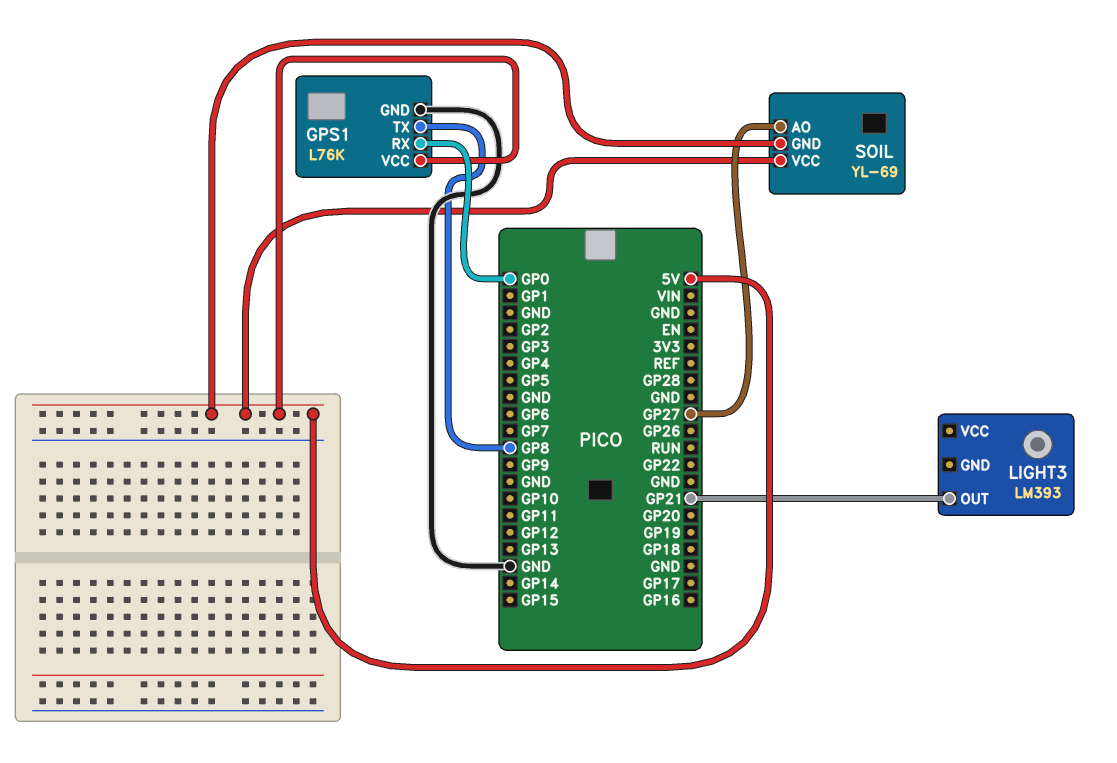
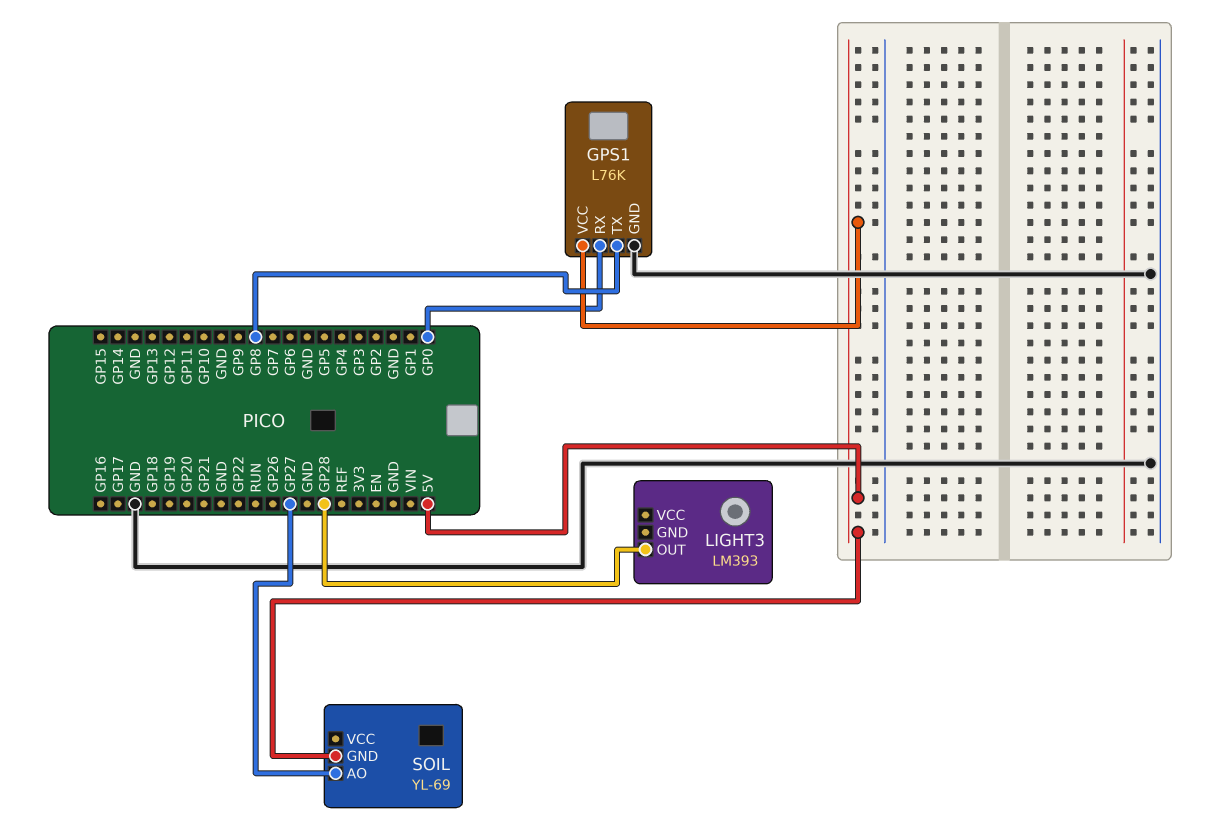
LIGHT3 pin OUT: GP21 -> GP28
SOIL pin VCC: 5V -> none

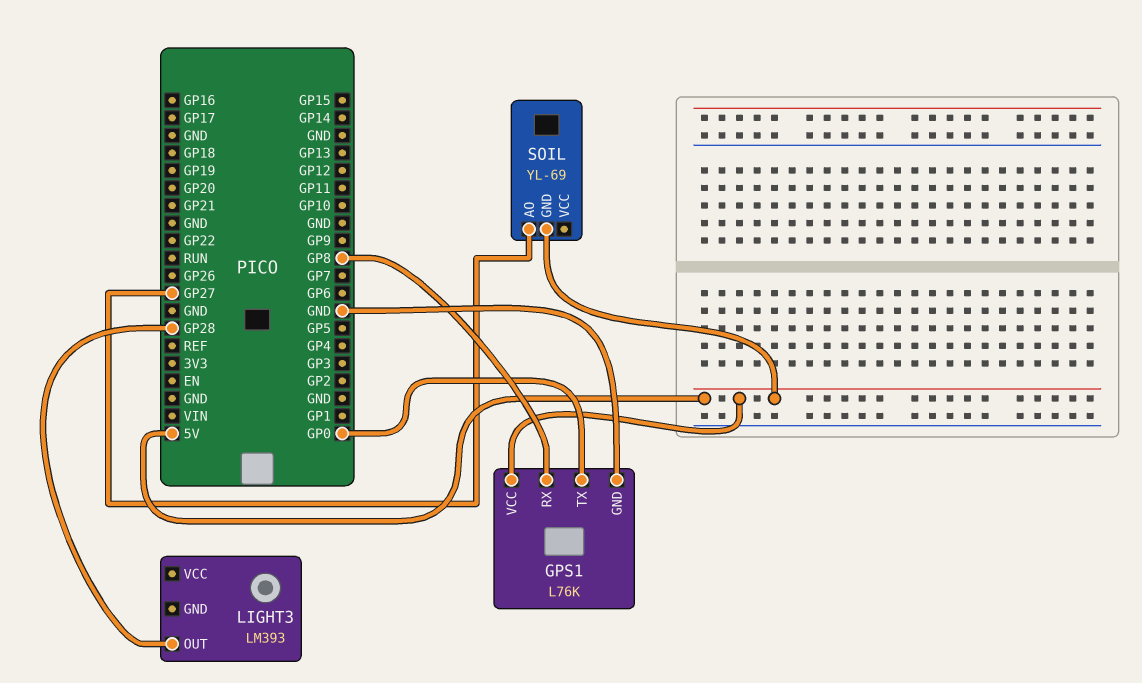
GPS1 pin RX: GP0 -> GP8
GPS1 pin TX: GP8 -> GP0

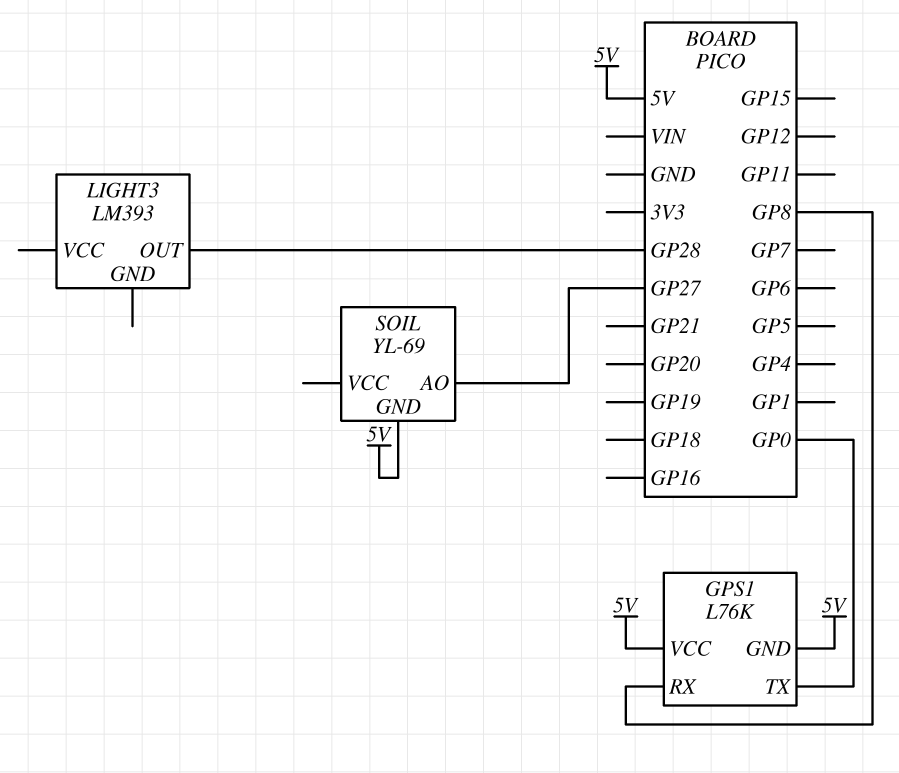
GPS1 pin GND: GND -> 5V

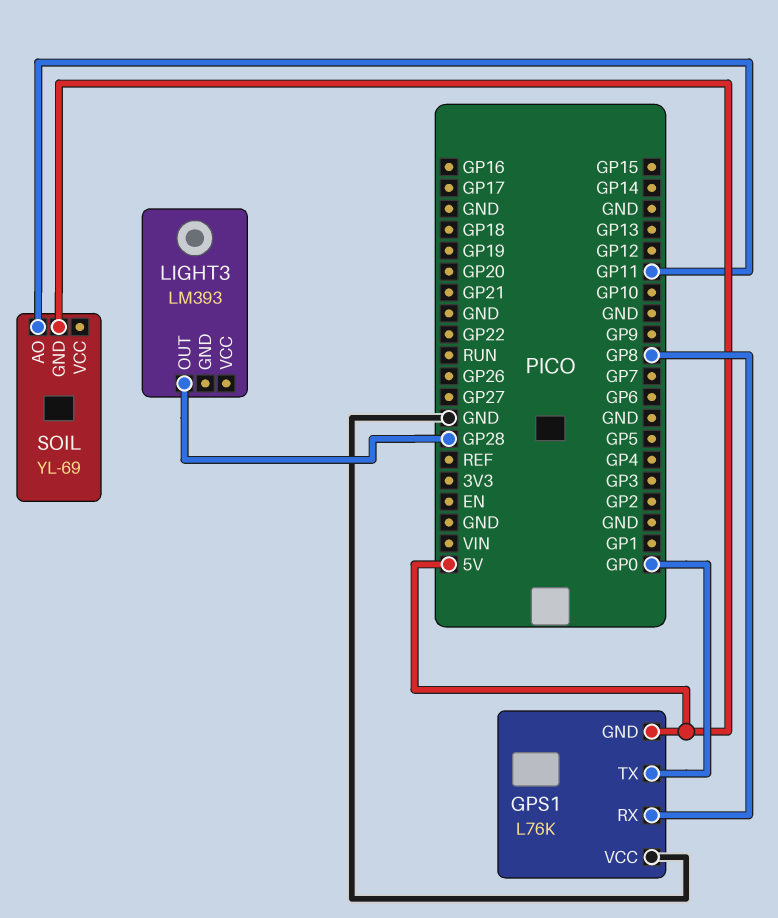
GPS1 pin VCC: 5V -> GND
SOIL pin AO: GP27 -> GP11

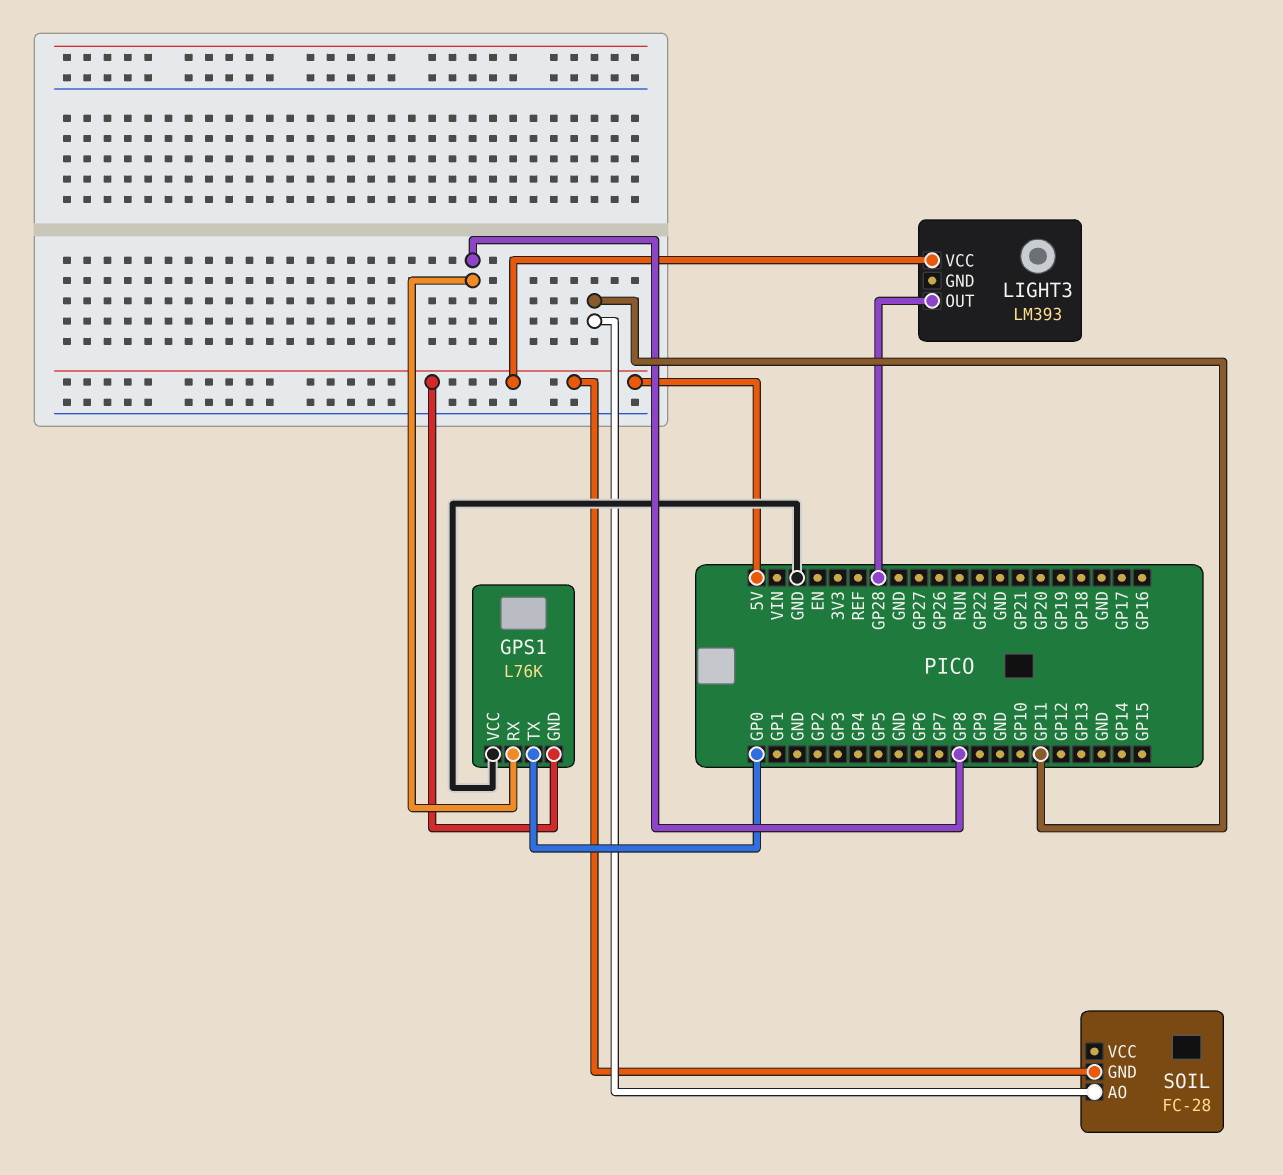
LIGHT3 pin VCC: none -> 5V
SOIL: YL-69 -> FC-28

